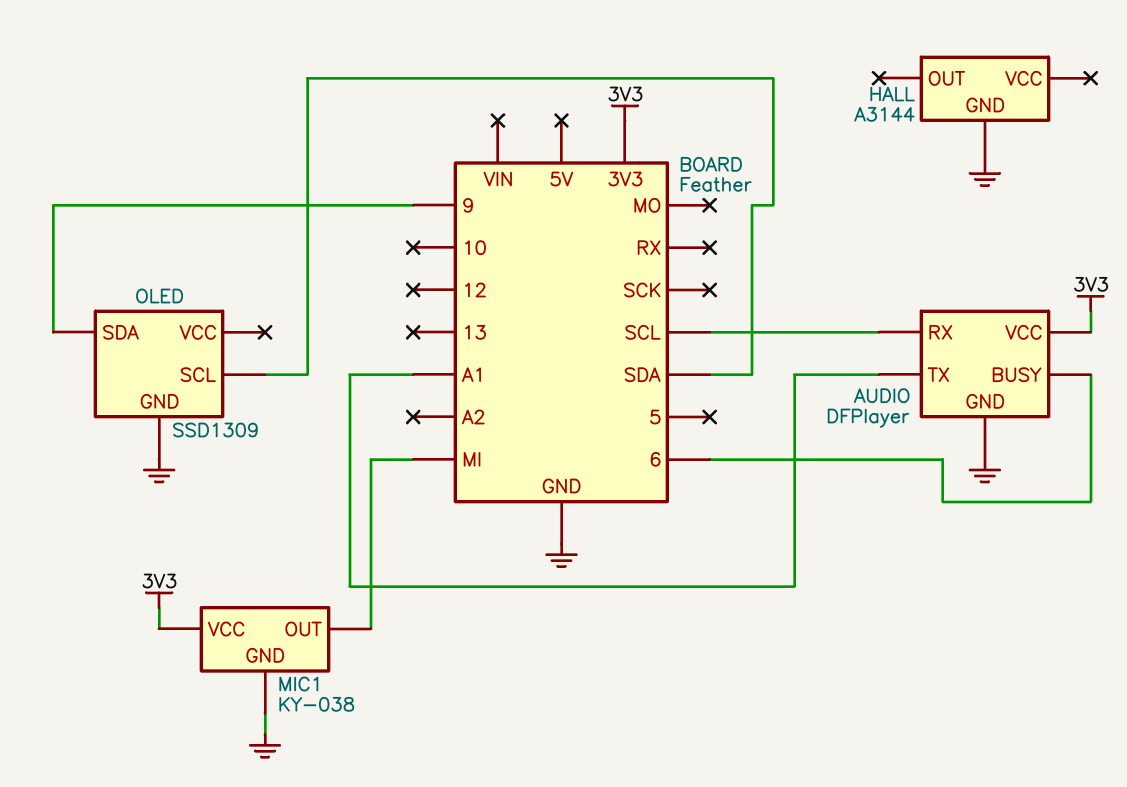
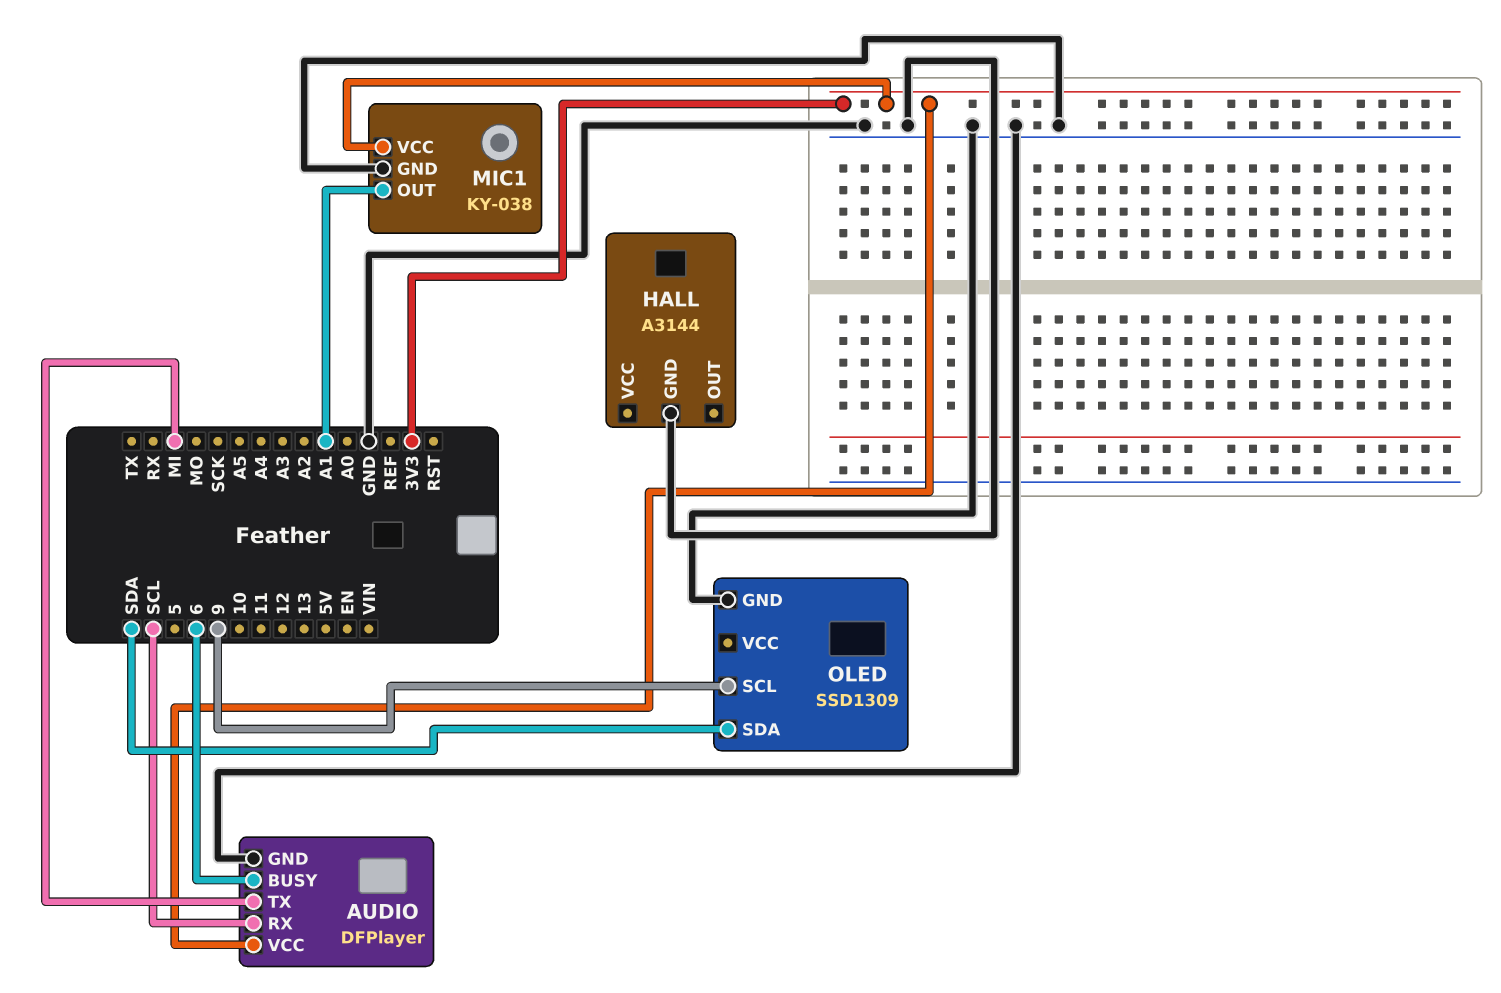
AUDIO pin TX: A1 -> MI
MIC1 pin OUT: MI -> A1
OLED pin SCL: SDA -> 9
OLED pin SDA: 9 -> SDA

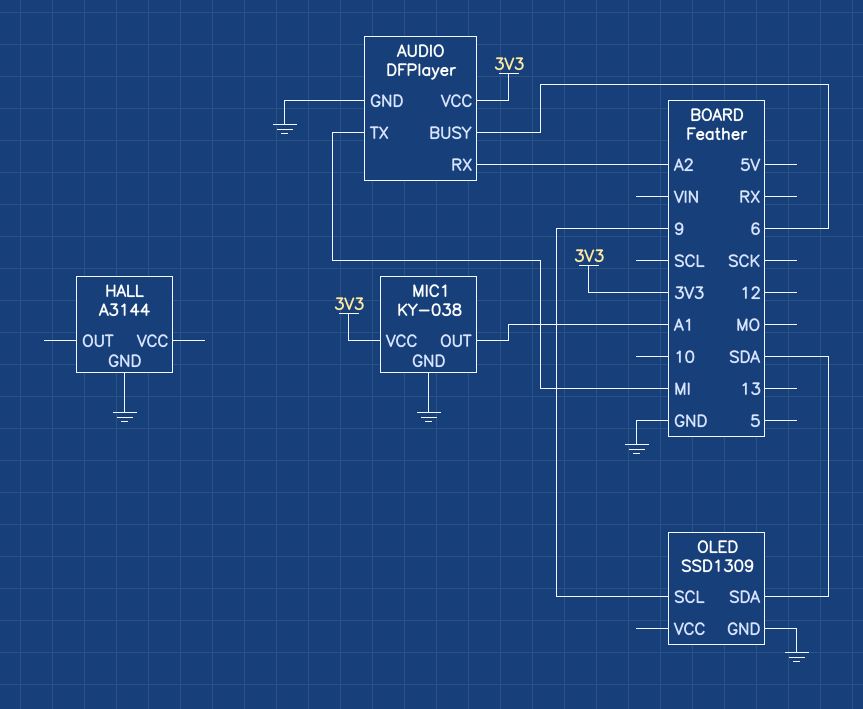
AUDIO pin RX: SCL -> A2

